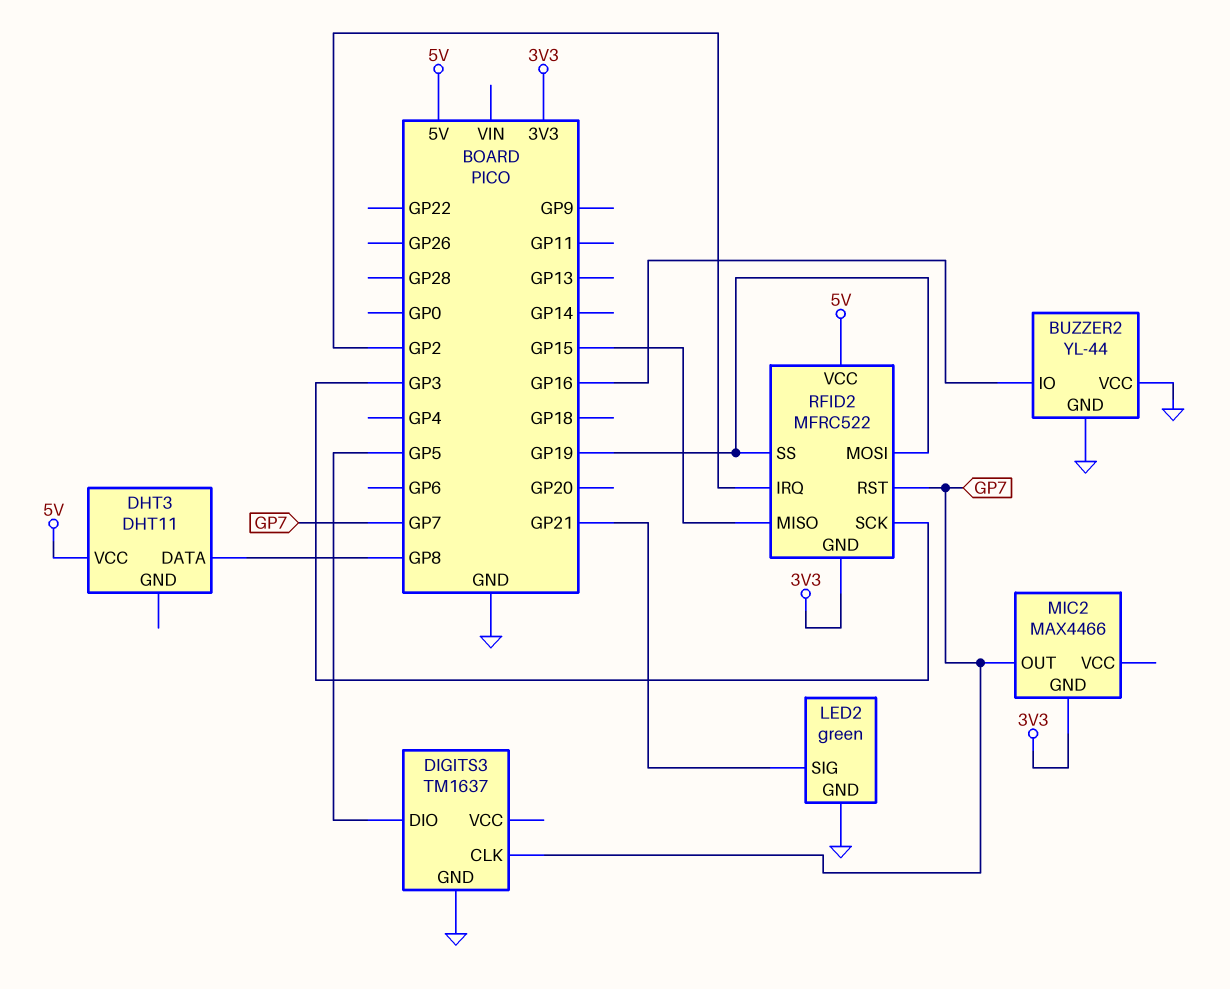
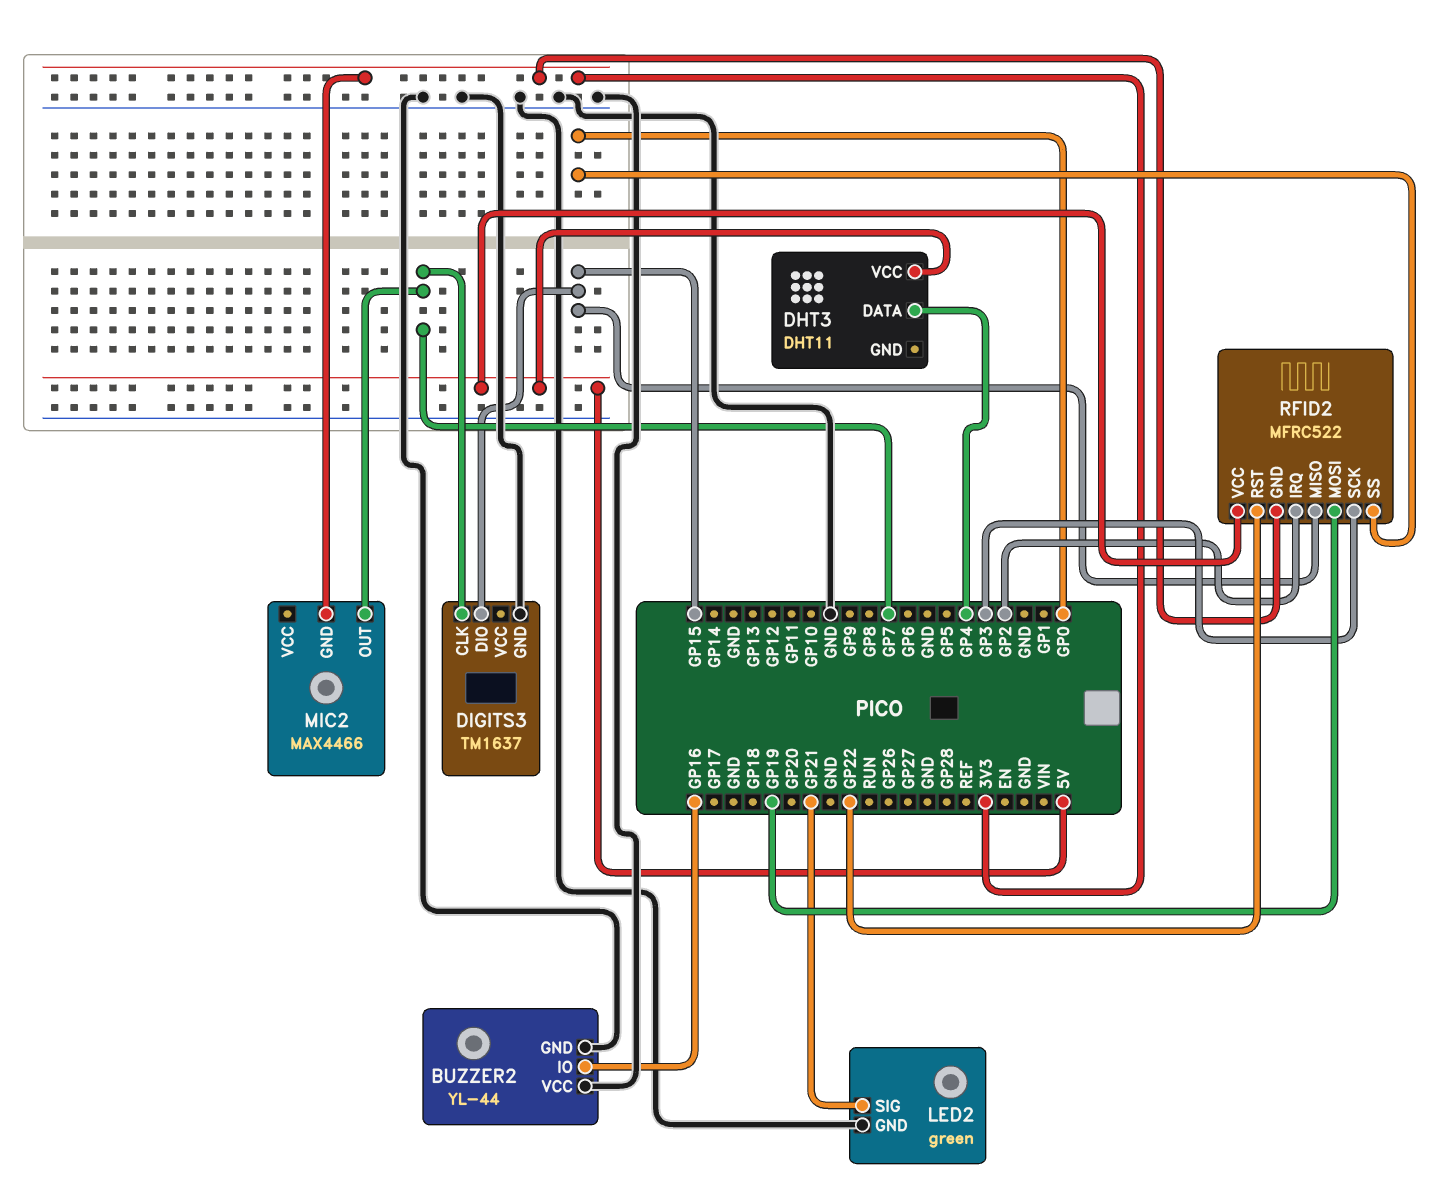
DHT3 pin DATA: GP8 -> GP4
DIGITS3 pin DIO: GP5 -> GP15
RFID2 pin RST: GP7 -> GP22
RFID2 pin SS: GP19 -> GP0

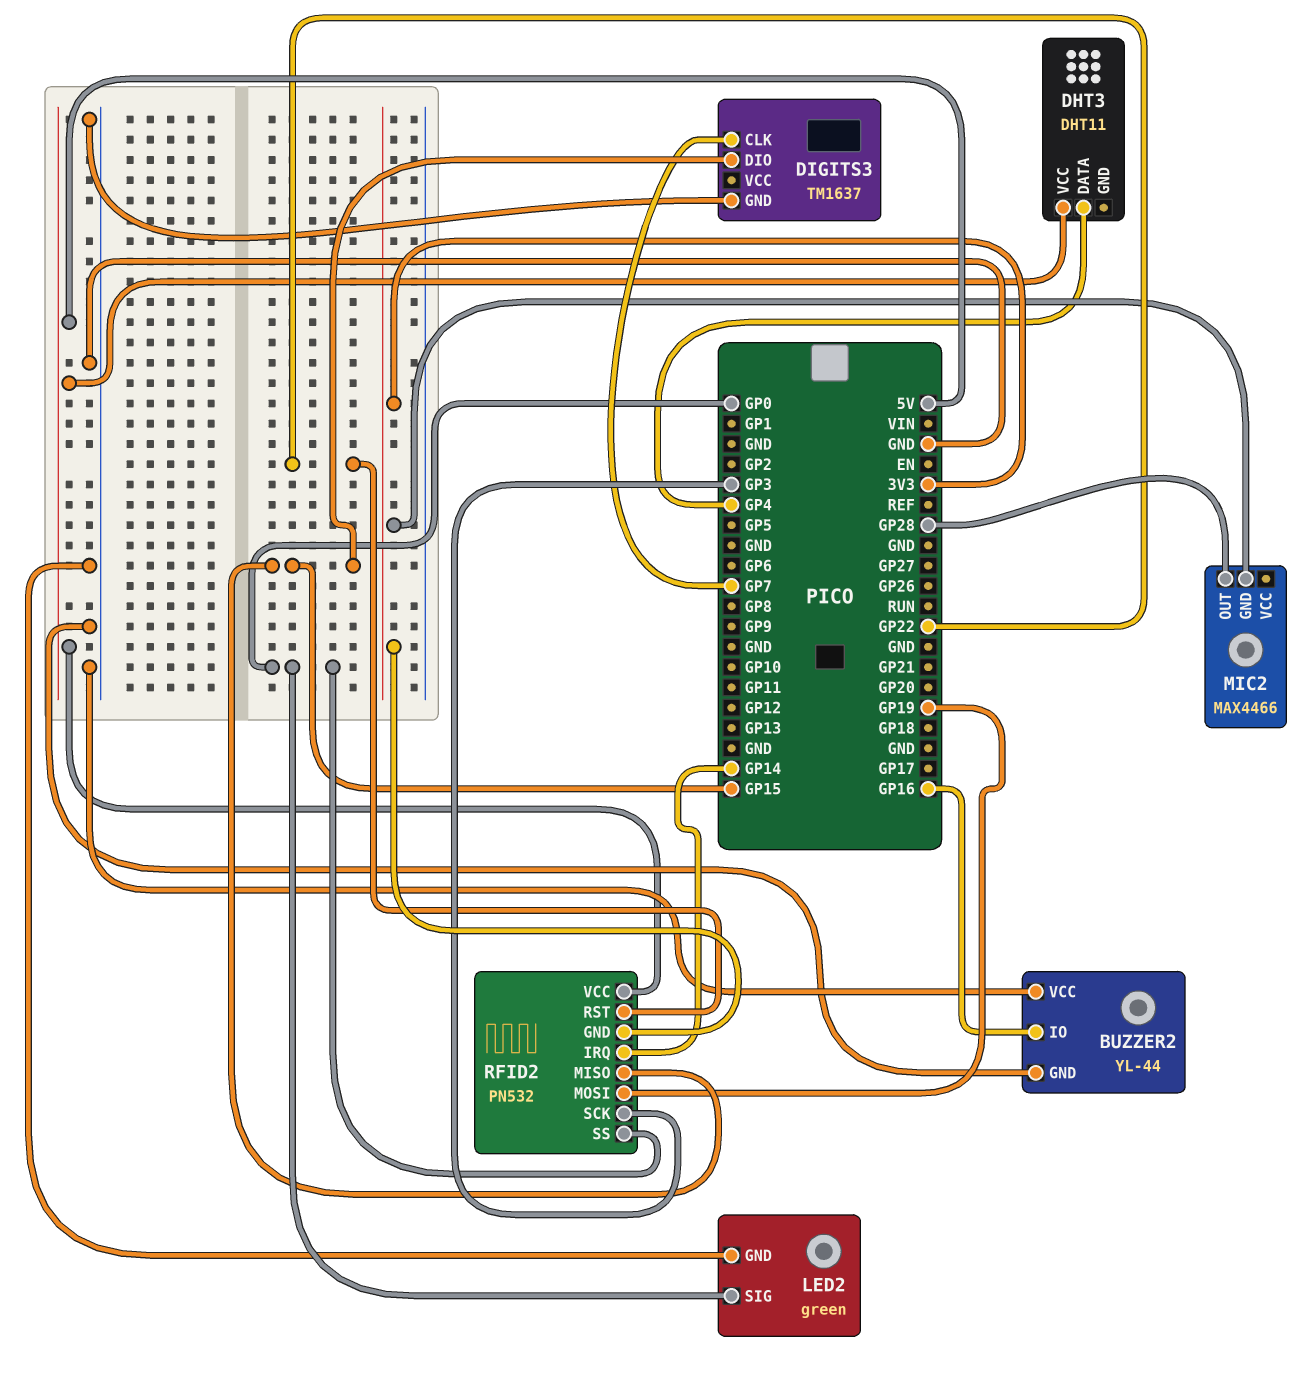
LED2 pin SIG: GP21 -> GP0
MIC2 pin OUT: GP7 -> GP28
RFID2: MFRC522 -> PN532
RFID2 pin IRQ: GP2 -> GP14

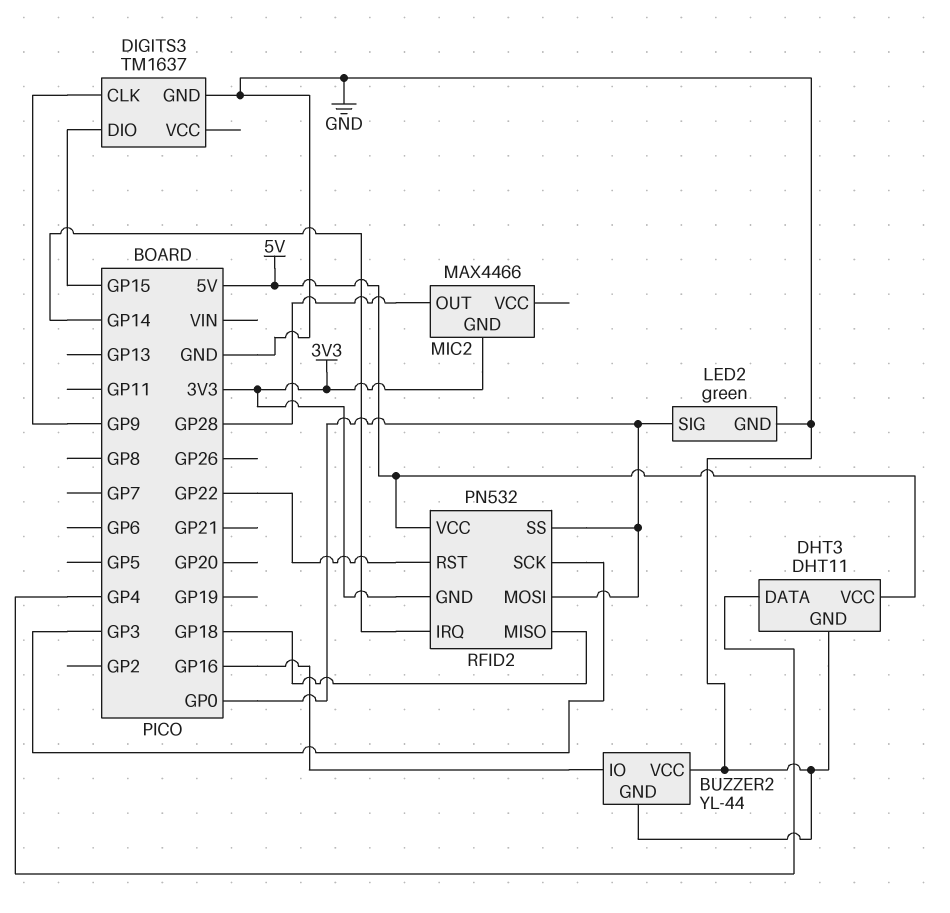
DHT3 pin GND: none -> GND
DIGITS3 pin CLK: GP7 -> GP9
RFID2 pin MISO: GP15 -> GP18
RFID2 pin MOSI: GP19 -> GP0

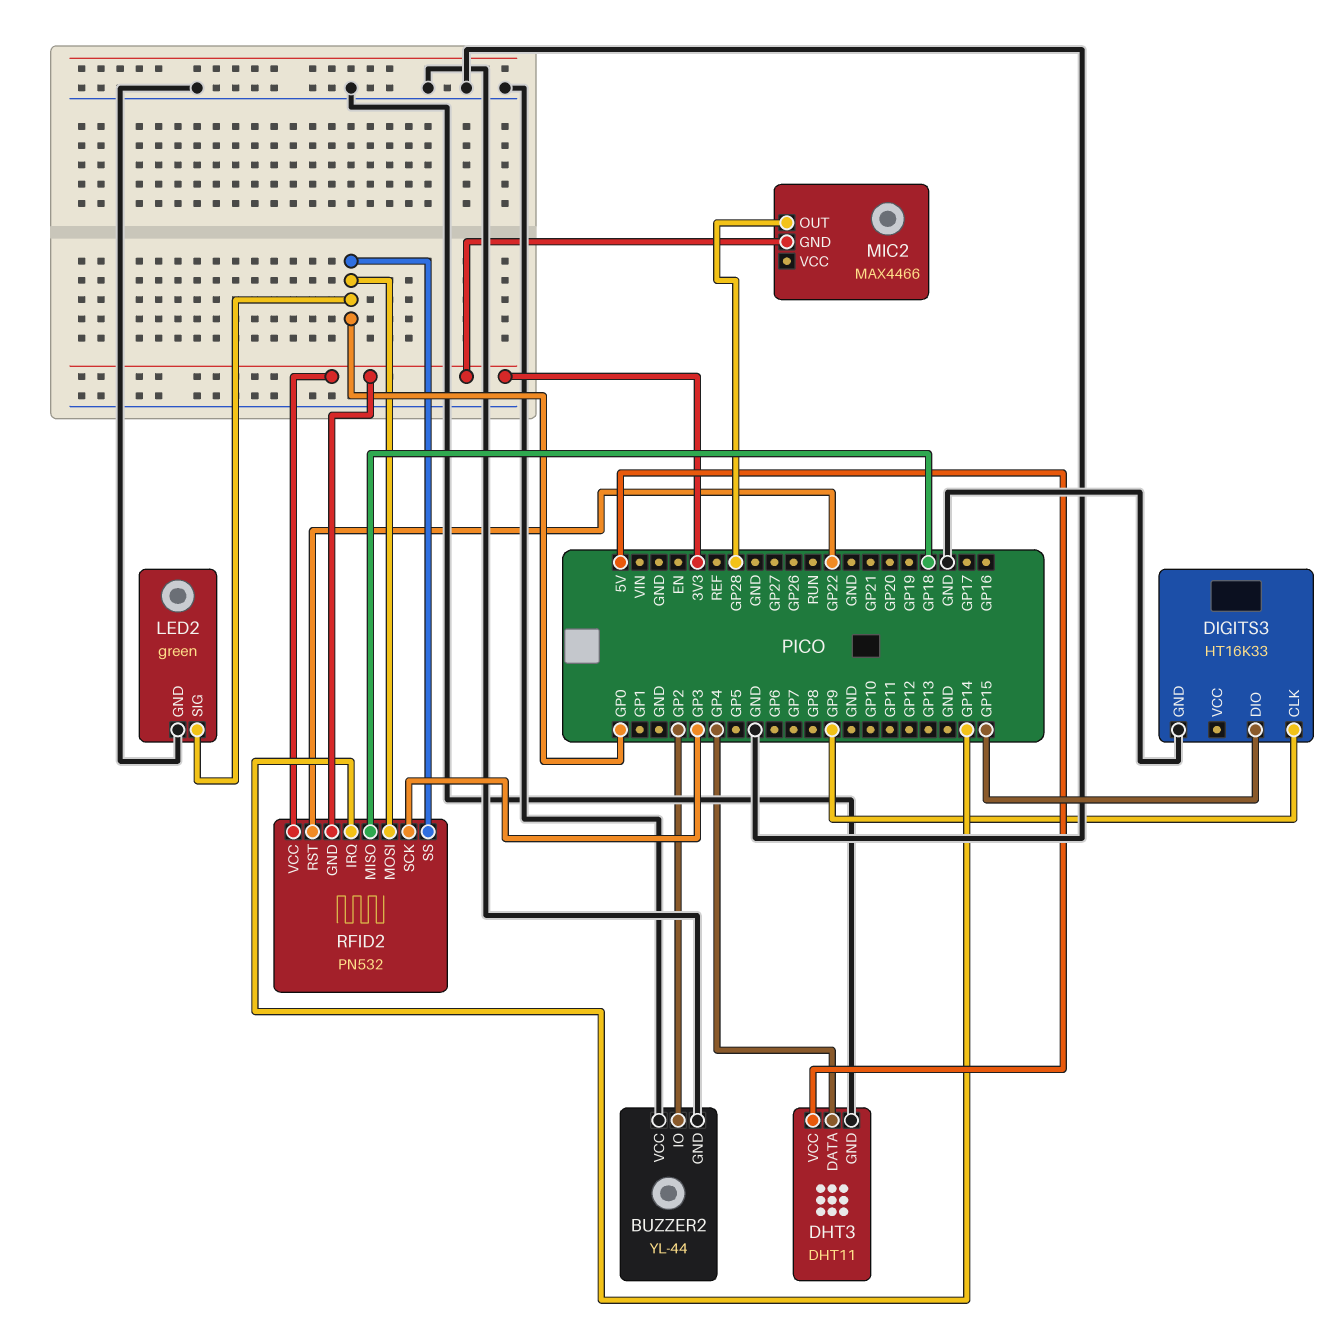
BUZZER2 pin IO: GP16 -> GP2
DIGITS3: TM1637 -> HT16K33
RFID2 pin VCC: 5V -> 3V3

